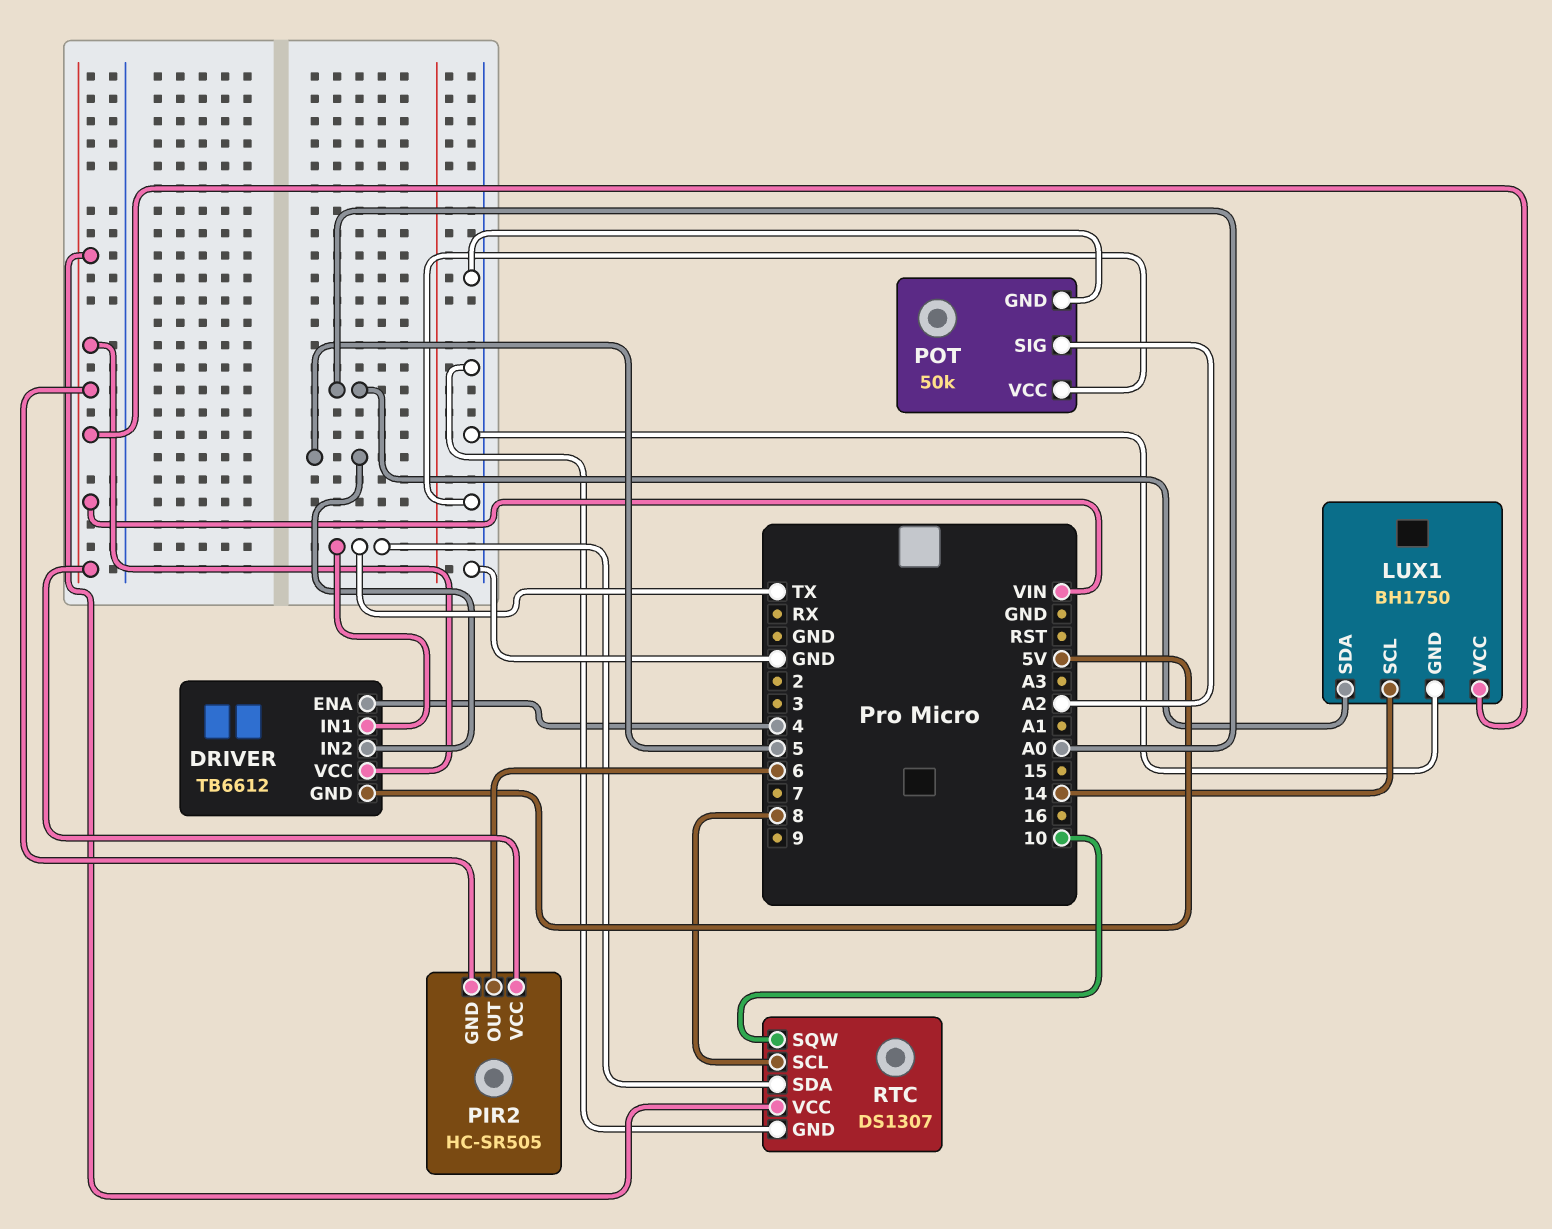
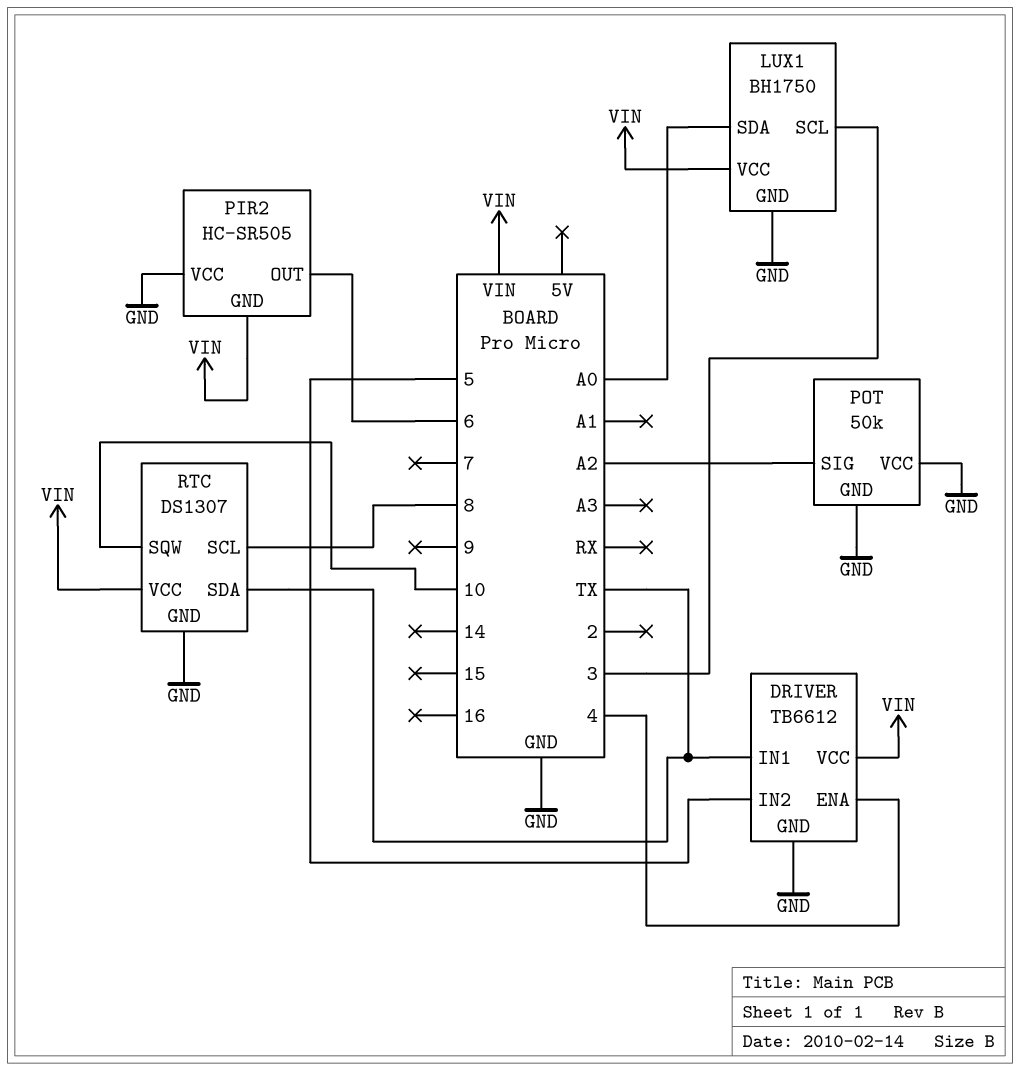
DRIVER pin GND: 5V -> GND
LUX1 pin SCL: 14 -> 3
PIR2 pin VCC: VIN -> GND

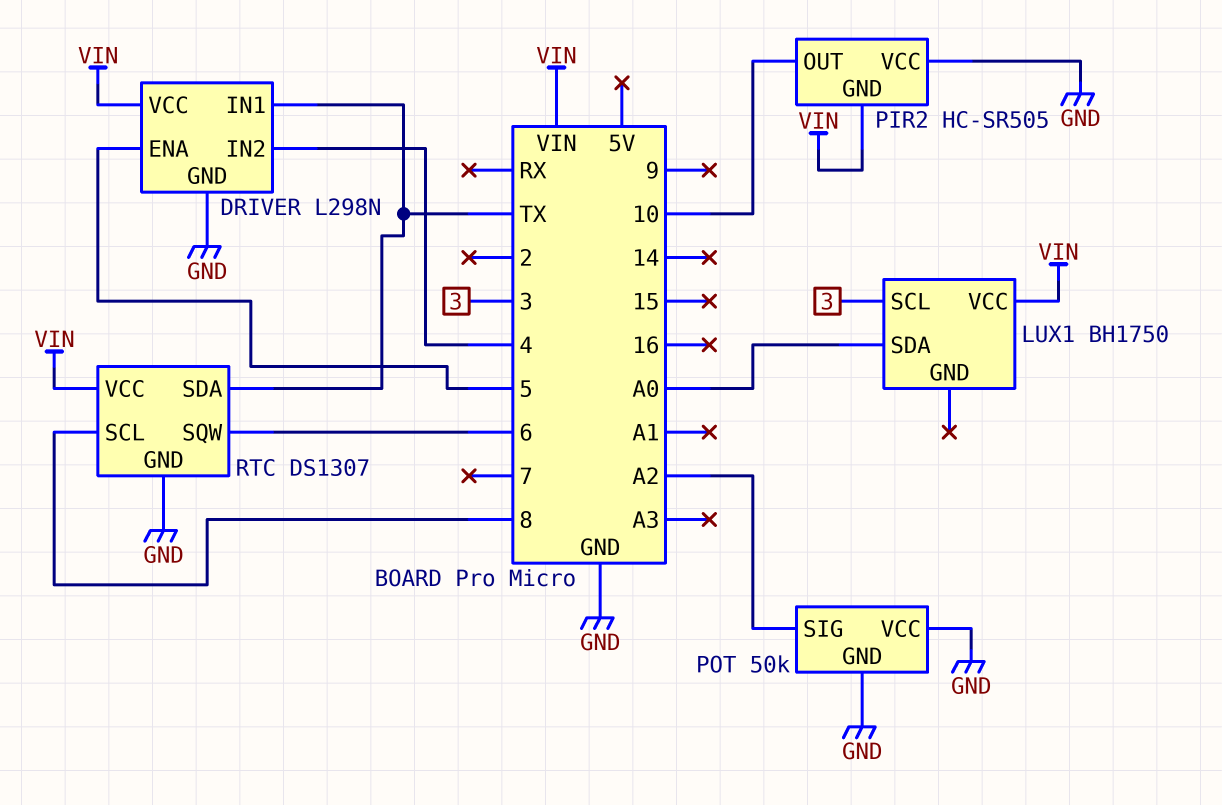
DRIVER: TB6612 -> L298N
DRIVER pin ENA: 4 -> 5
DRIVER pin IN2: 5 -> 4
LUX1 pin GND: GND -> none
PIR2 pin OUT: 6 -> 10
RTC pin SQW: 10 -> 6

